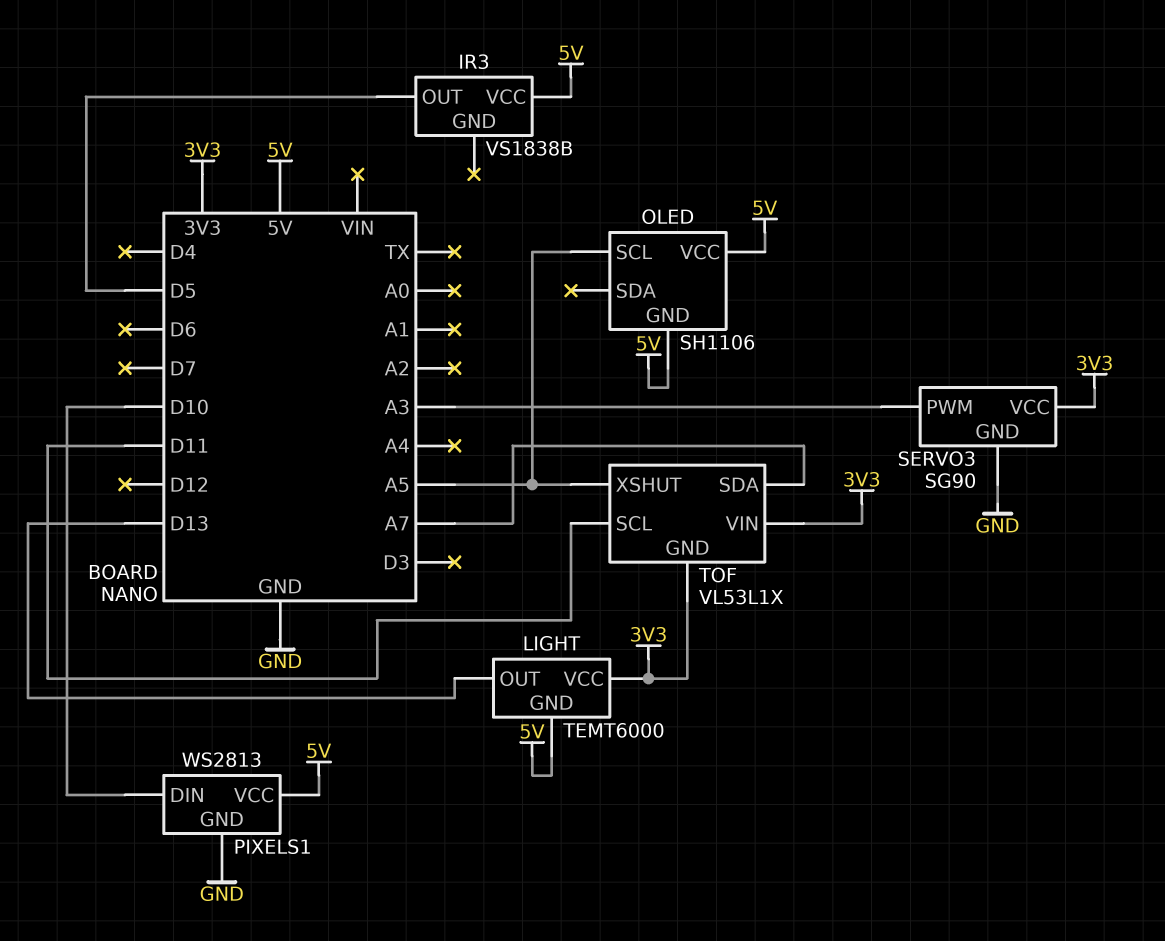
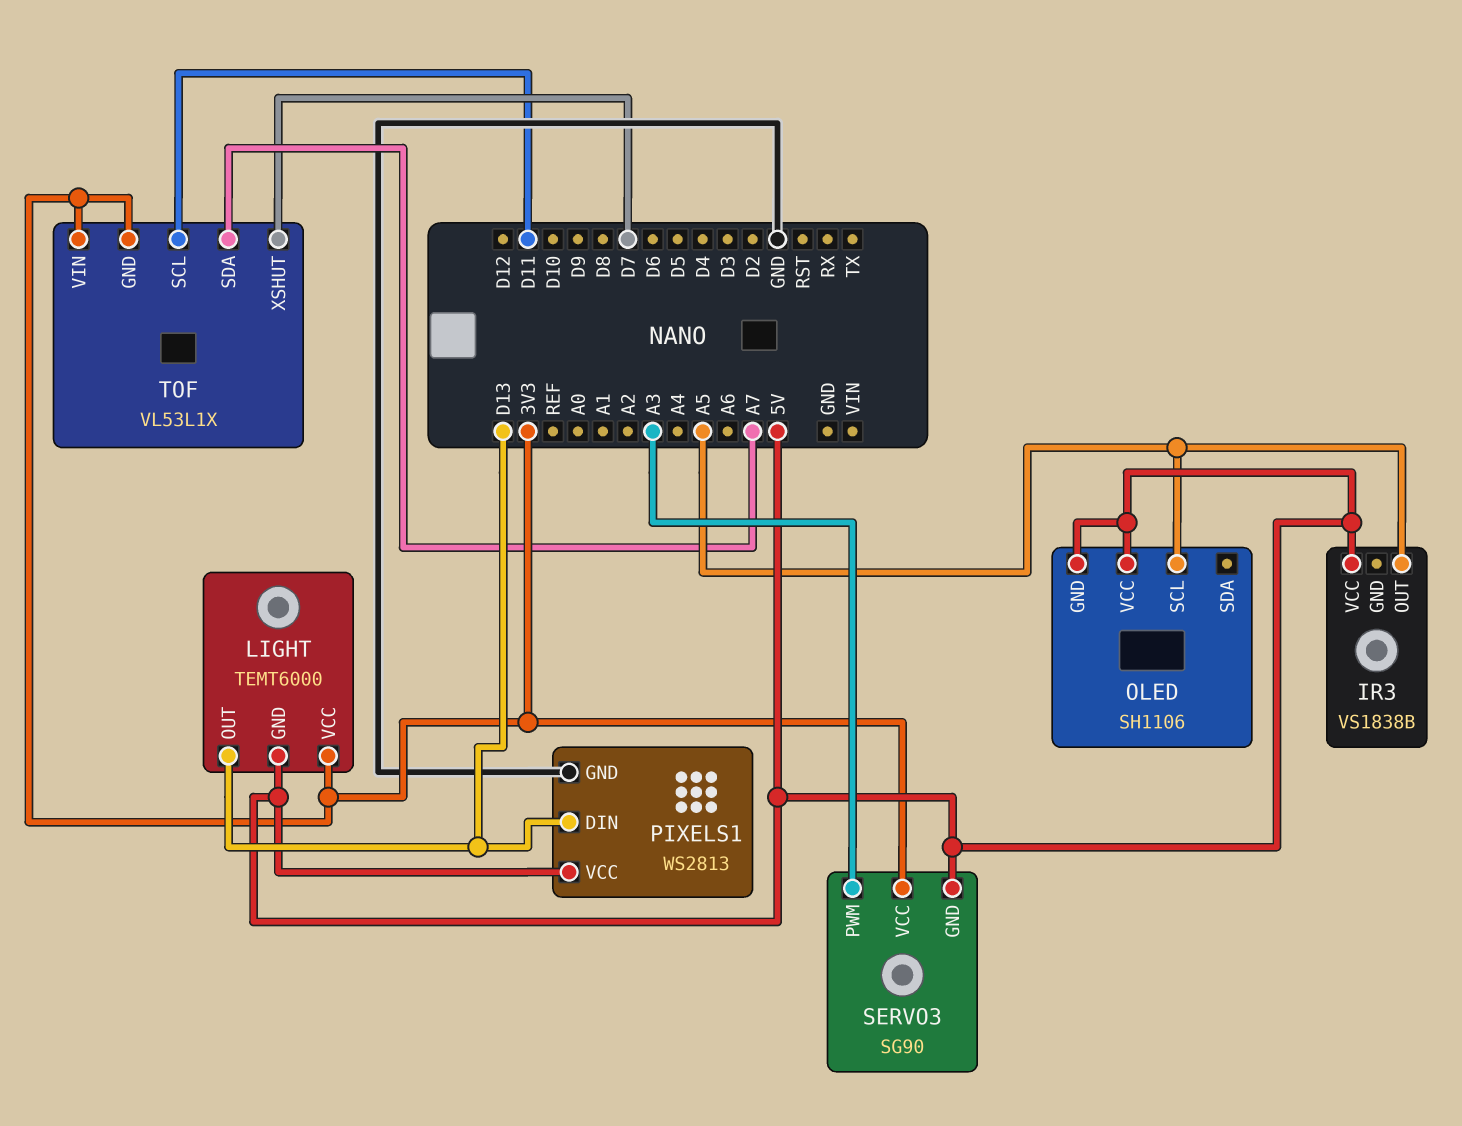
IR3 pin OUT: D5 -> A5
PIXELS1 pin DIN: D10 -> D13
SERVO3 pin GND: GND -> 5V
TOF pin XSHUT: A5 -> D7

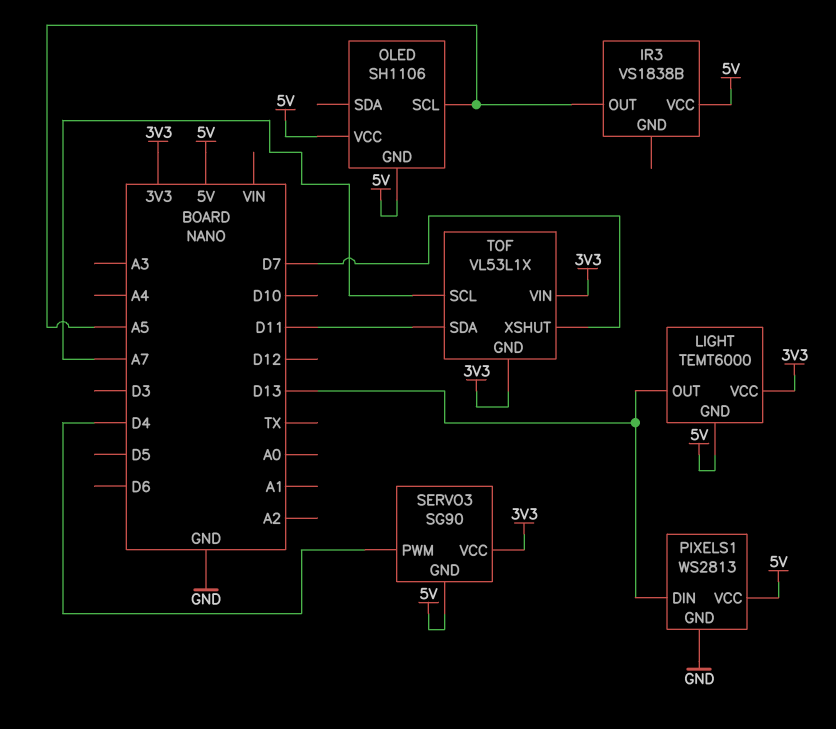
SERVO3 pin PWM: A3 -> D4
TOF pin SCL: D11 -> A7
TOF pin SDA: A7 -> D11

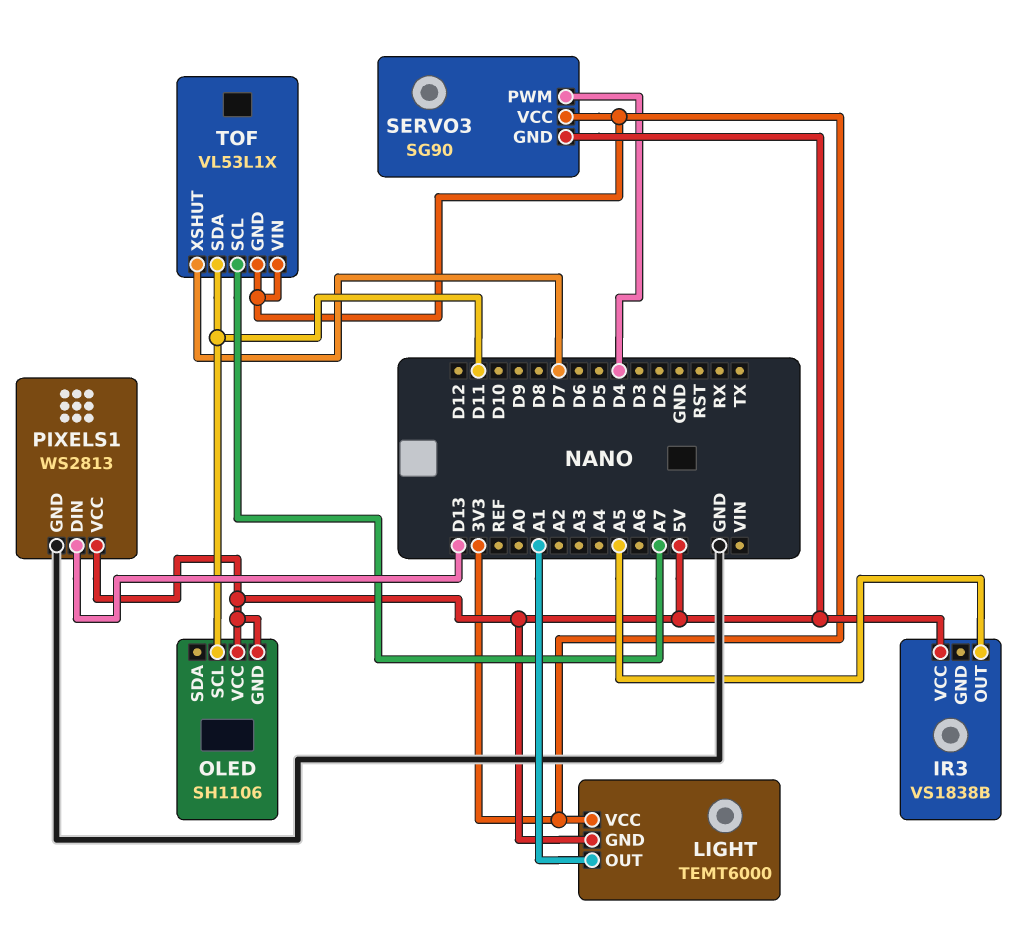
LIGHT pin OUT: D13 -> A1
OLED pin SCL: A5 -> D11

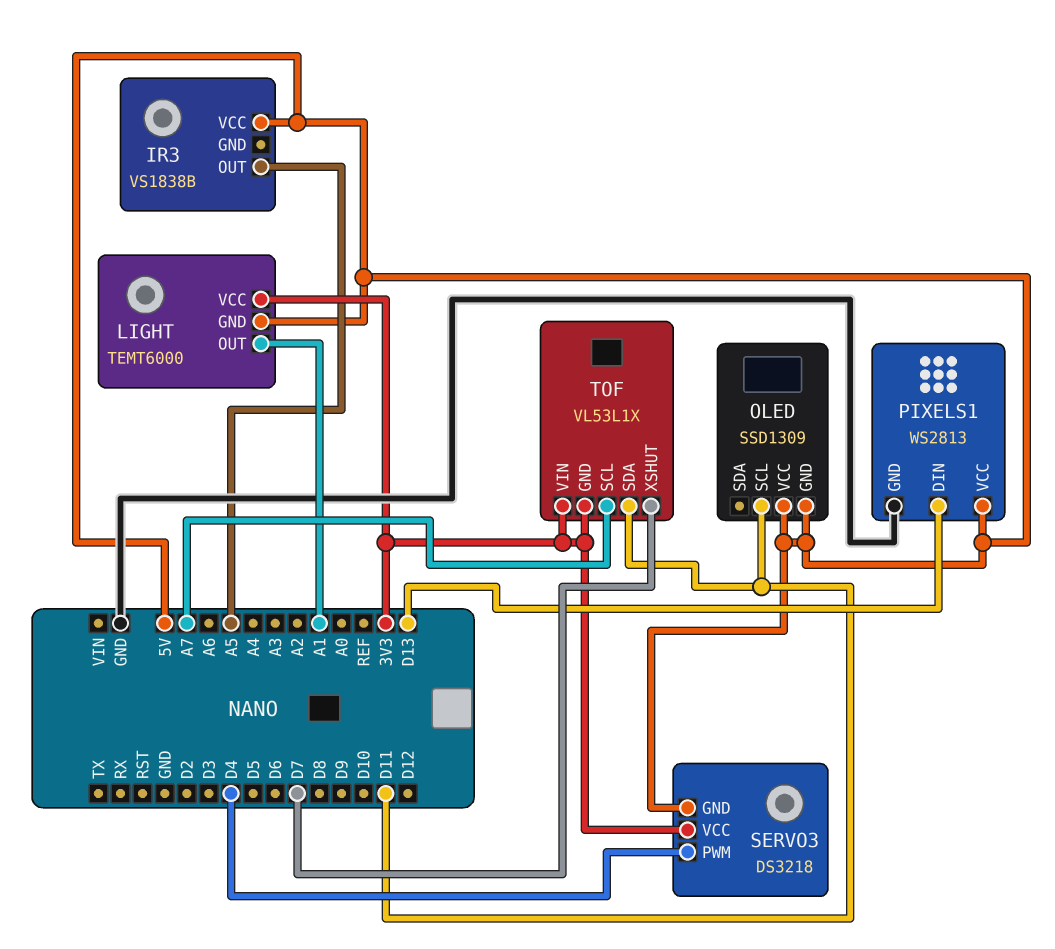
OLED: SH1106 -> SSD1309
SERVO3: SG90 -> DS3218

